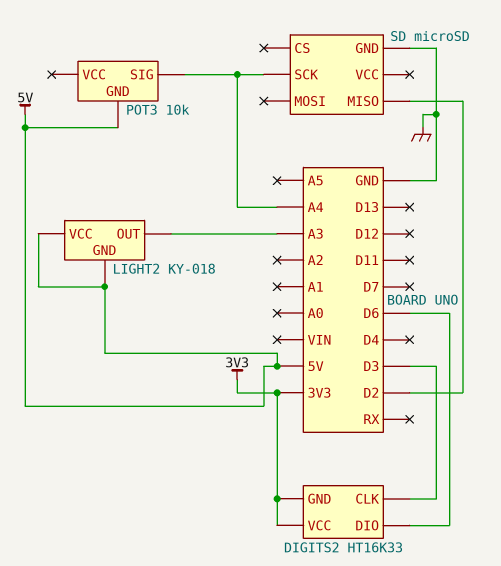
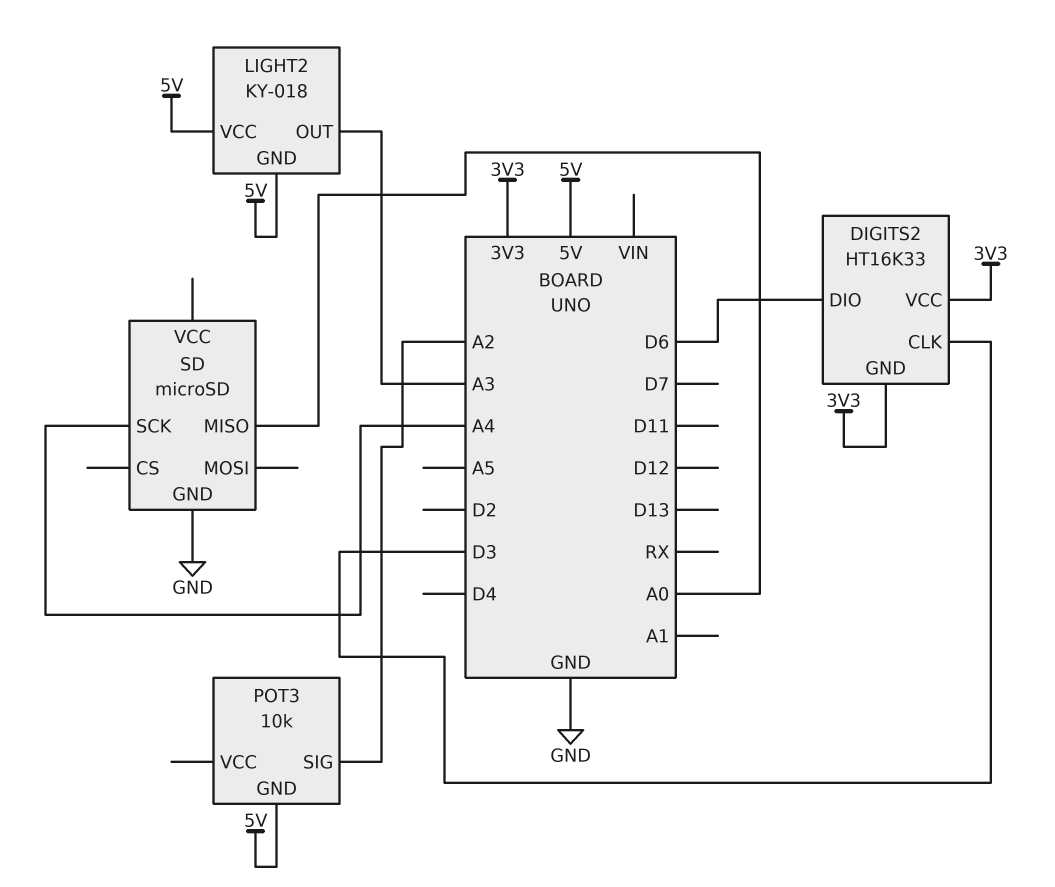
POT3 pin SIG: A4 -> A2
SD pin MISO: D2 -> A0

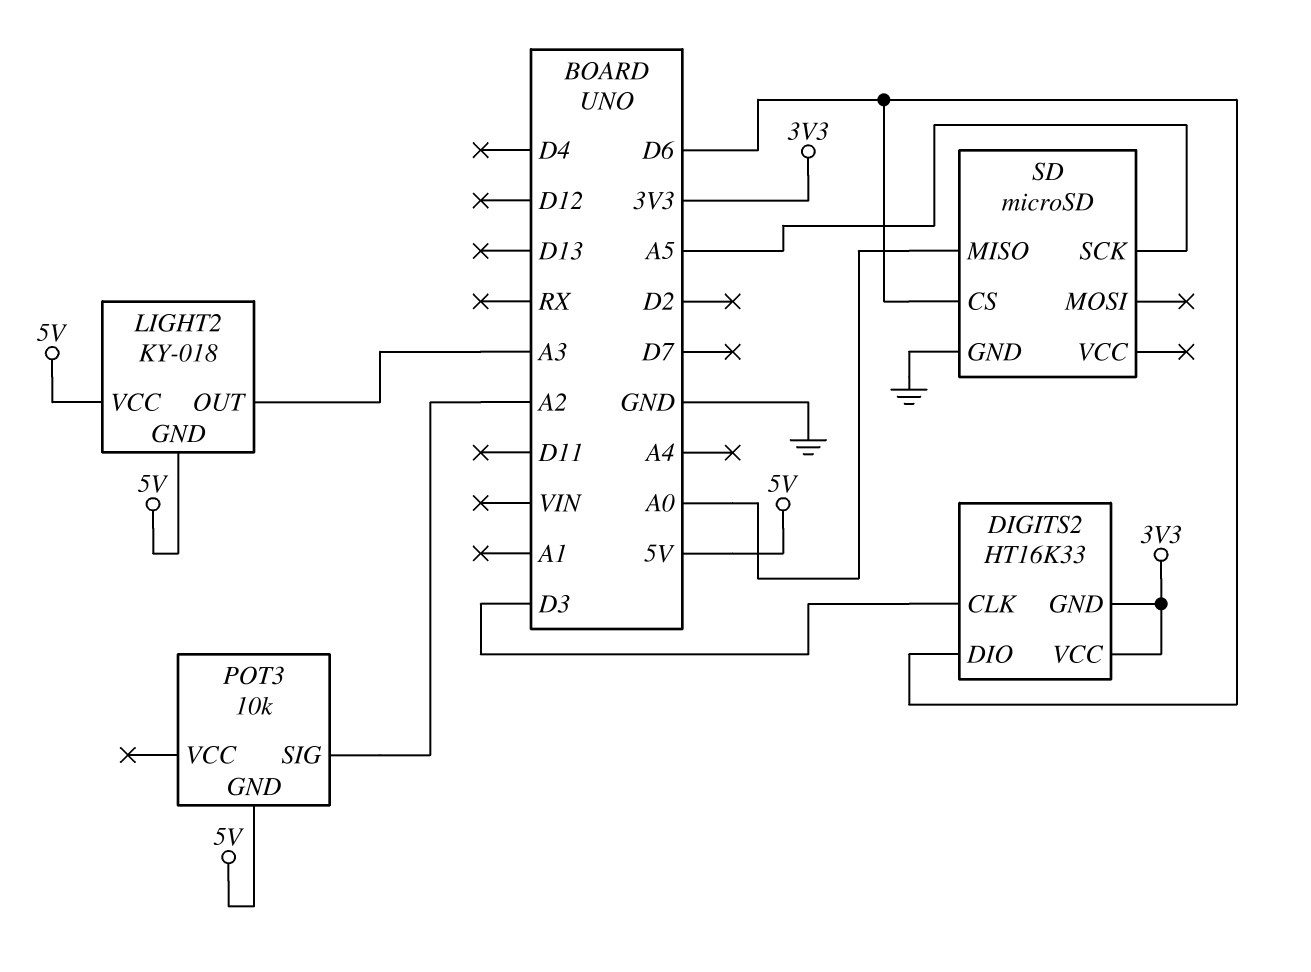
SD pin CS: none -> D6
SD pin SCK: A4 -> A5

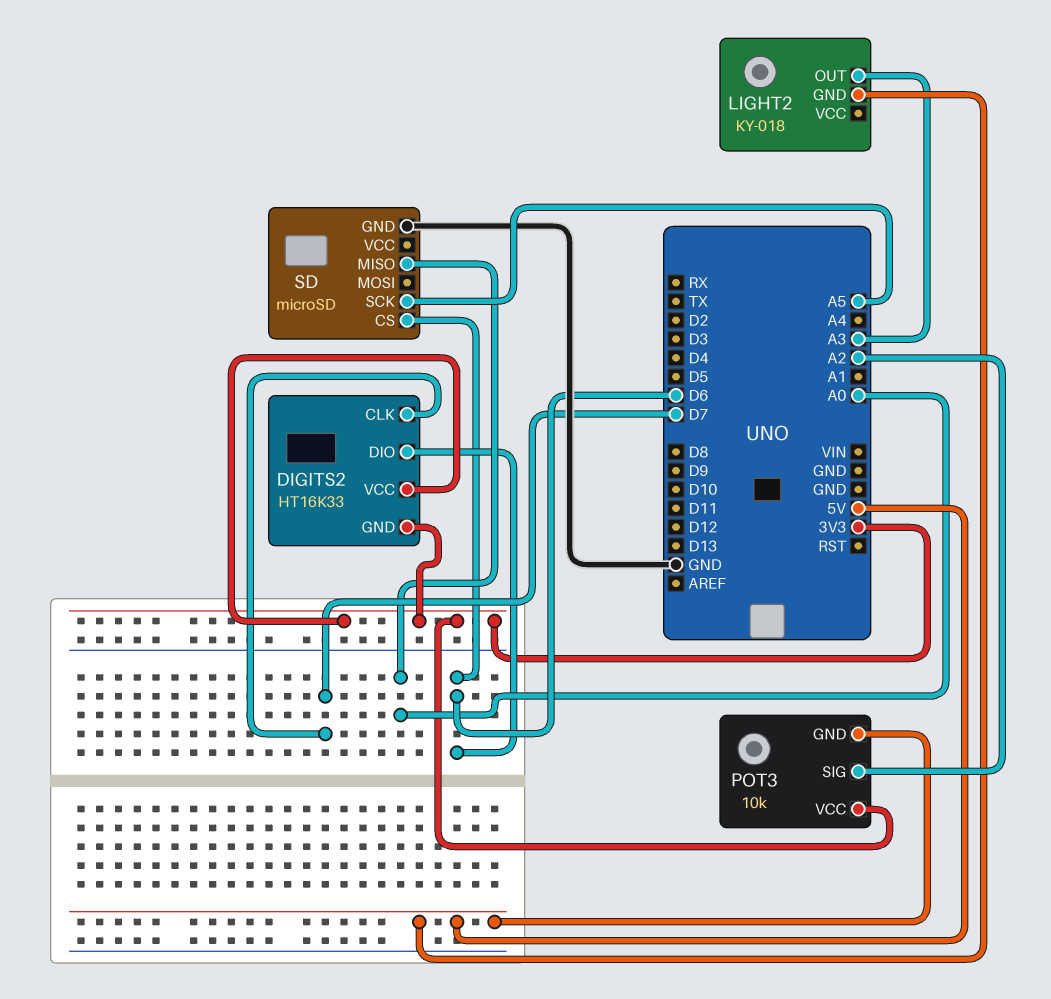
DIGITS2 pin CLK: D3 -> D7
LIGHT2 pin VCC: 5V -> none
POT3 pin VCC: none -> 3V3

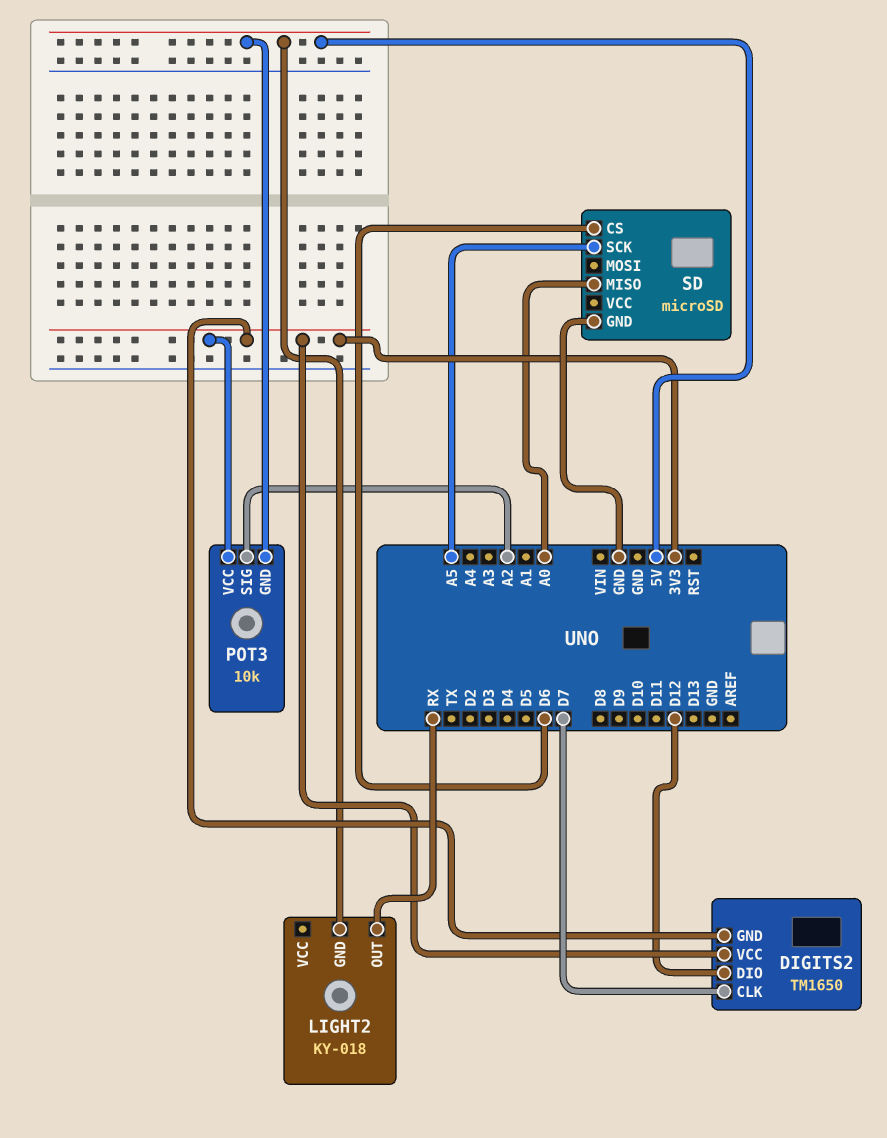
DIGITS2: HT16K33 -> TM1650
DIGITS2 pin DIO: D6 -> D12
LIGHT2 pin OUT: A3 -> RX

